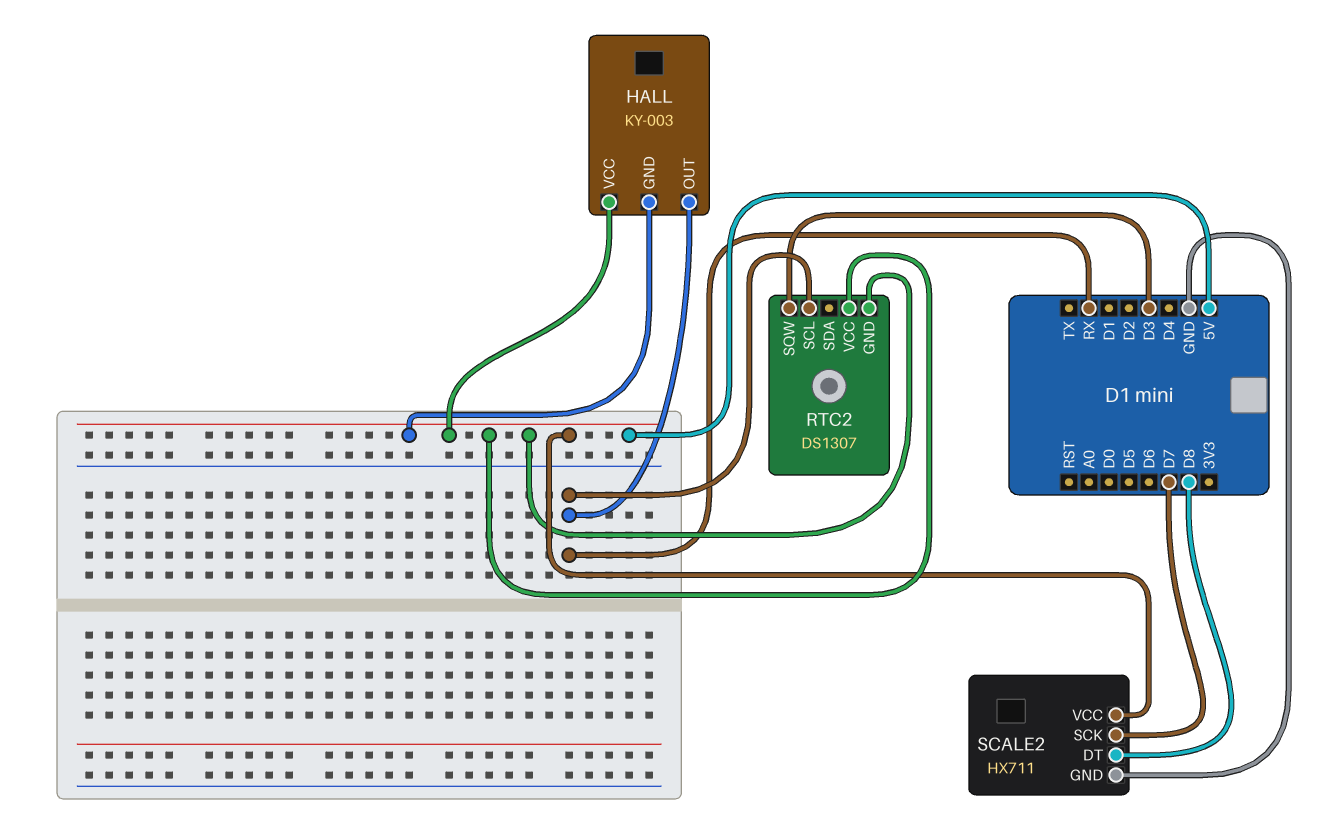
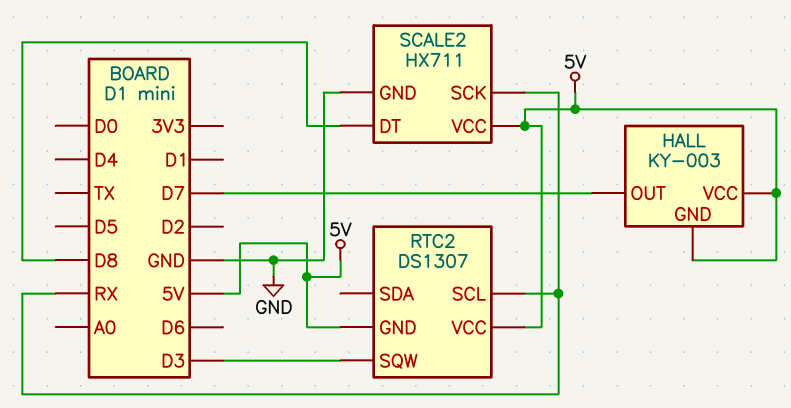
HALL pin OUT: RX -> D7
SCALE2 pin SCK: D7 -> RX

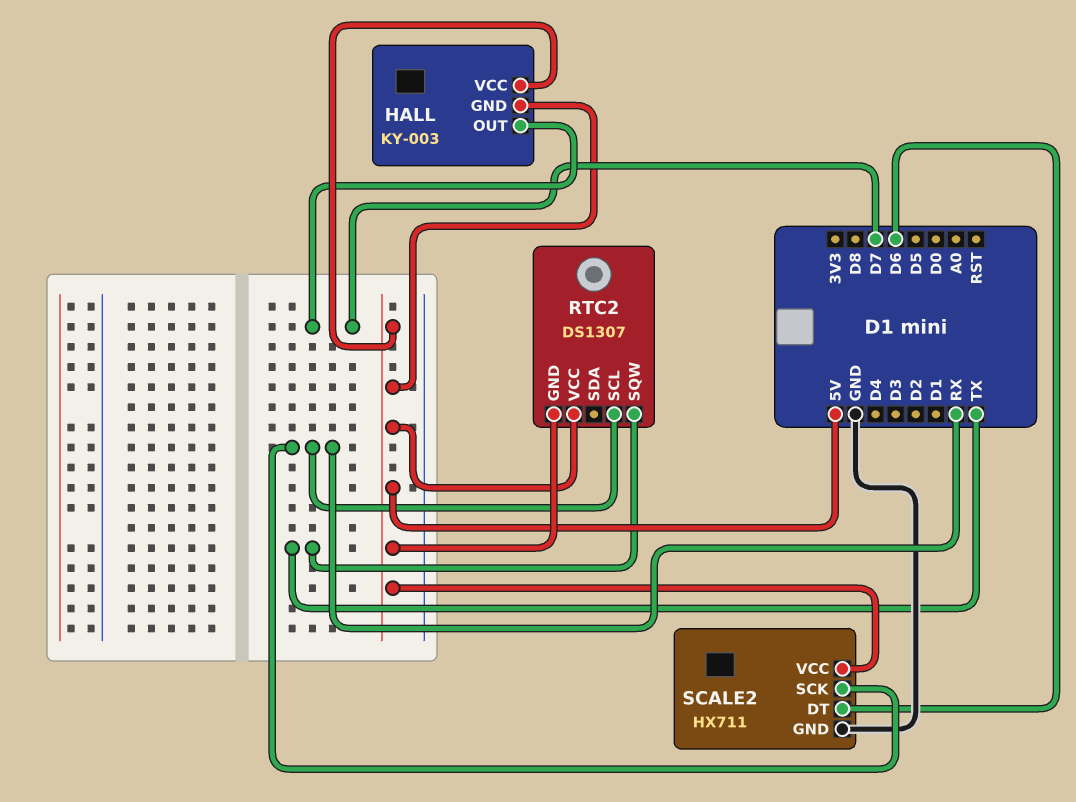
RTC2 pin SQW: D3 -> TX
SCALE2 pin DT: D8 -> D6

